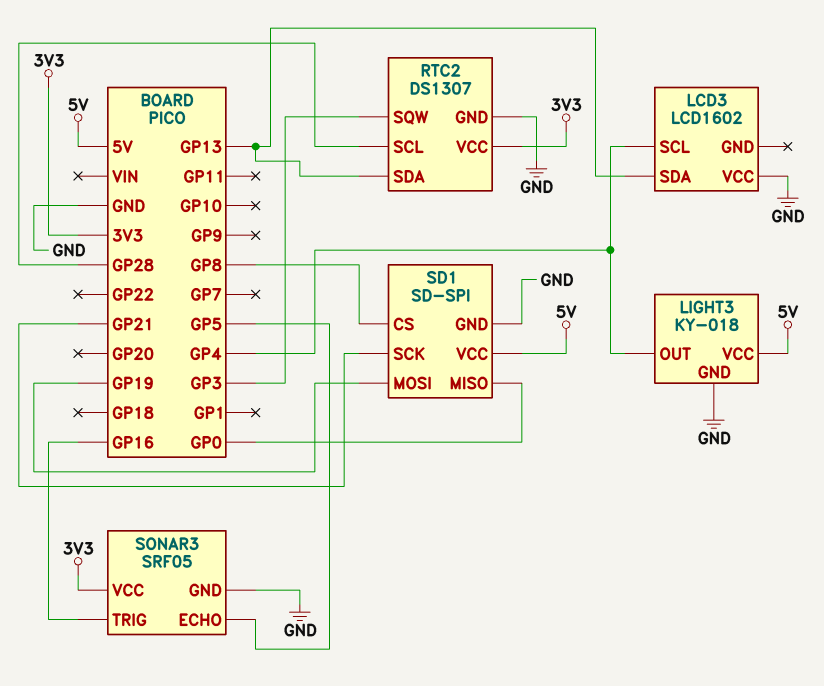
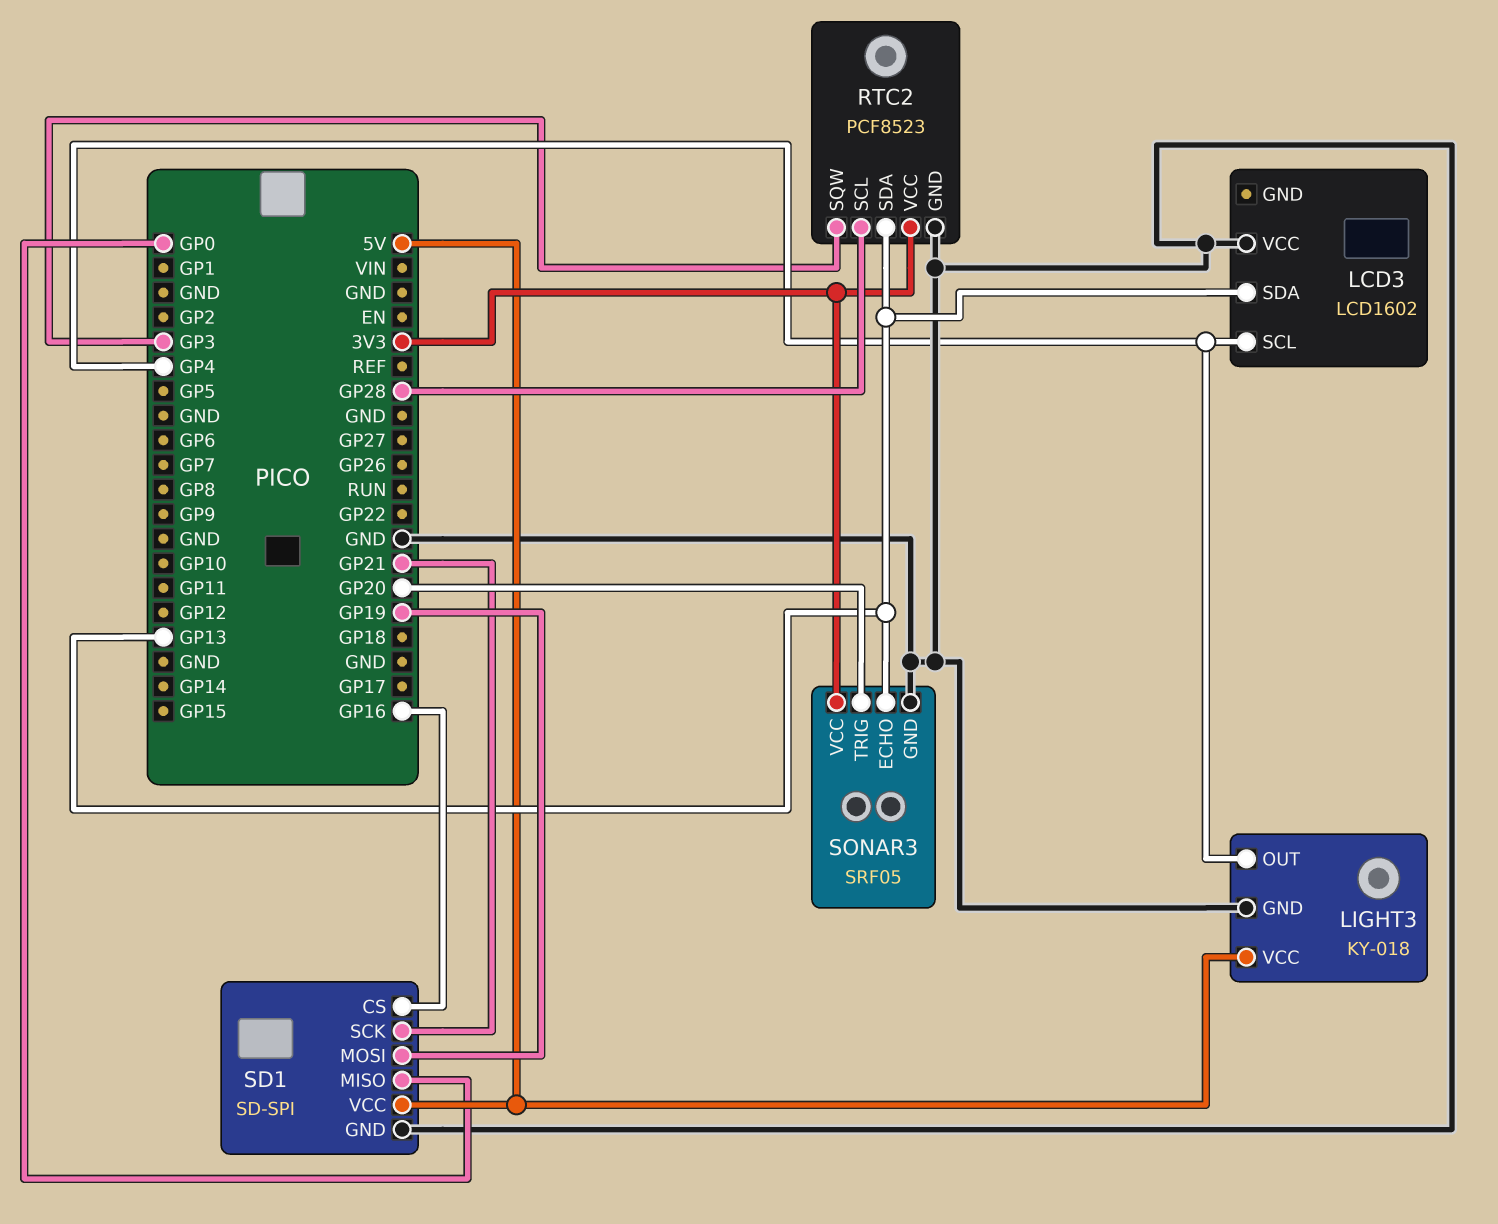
RTC2: DS1307 -> PCF8523
SD1 pin CS: GP8 -> GP16
SONAR3 pin ECHO: GP5 -> GP13
SONAR3 pin TRIG: GP16 -> GP20

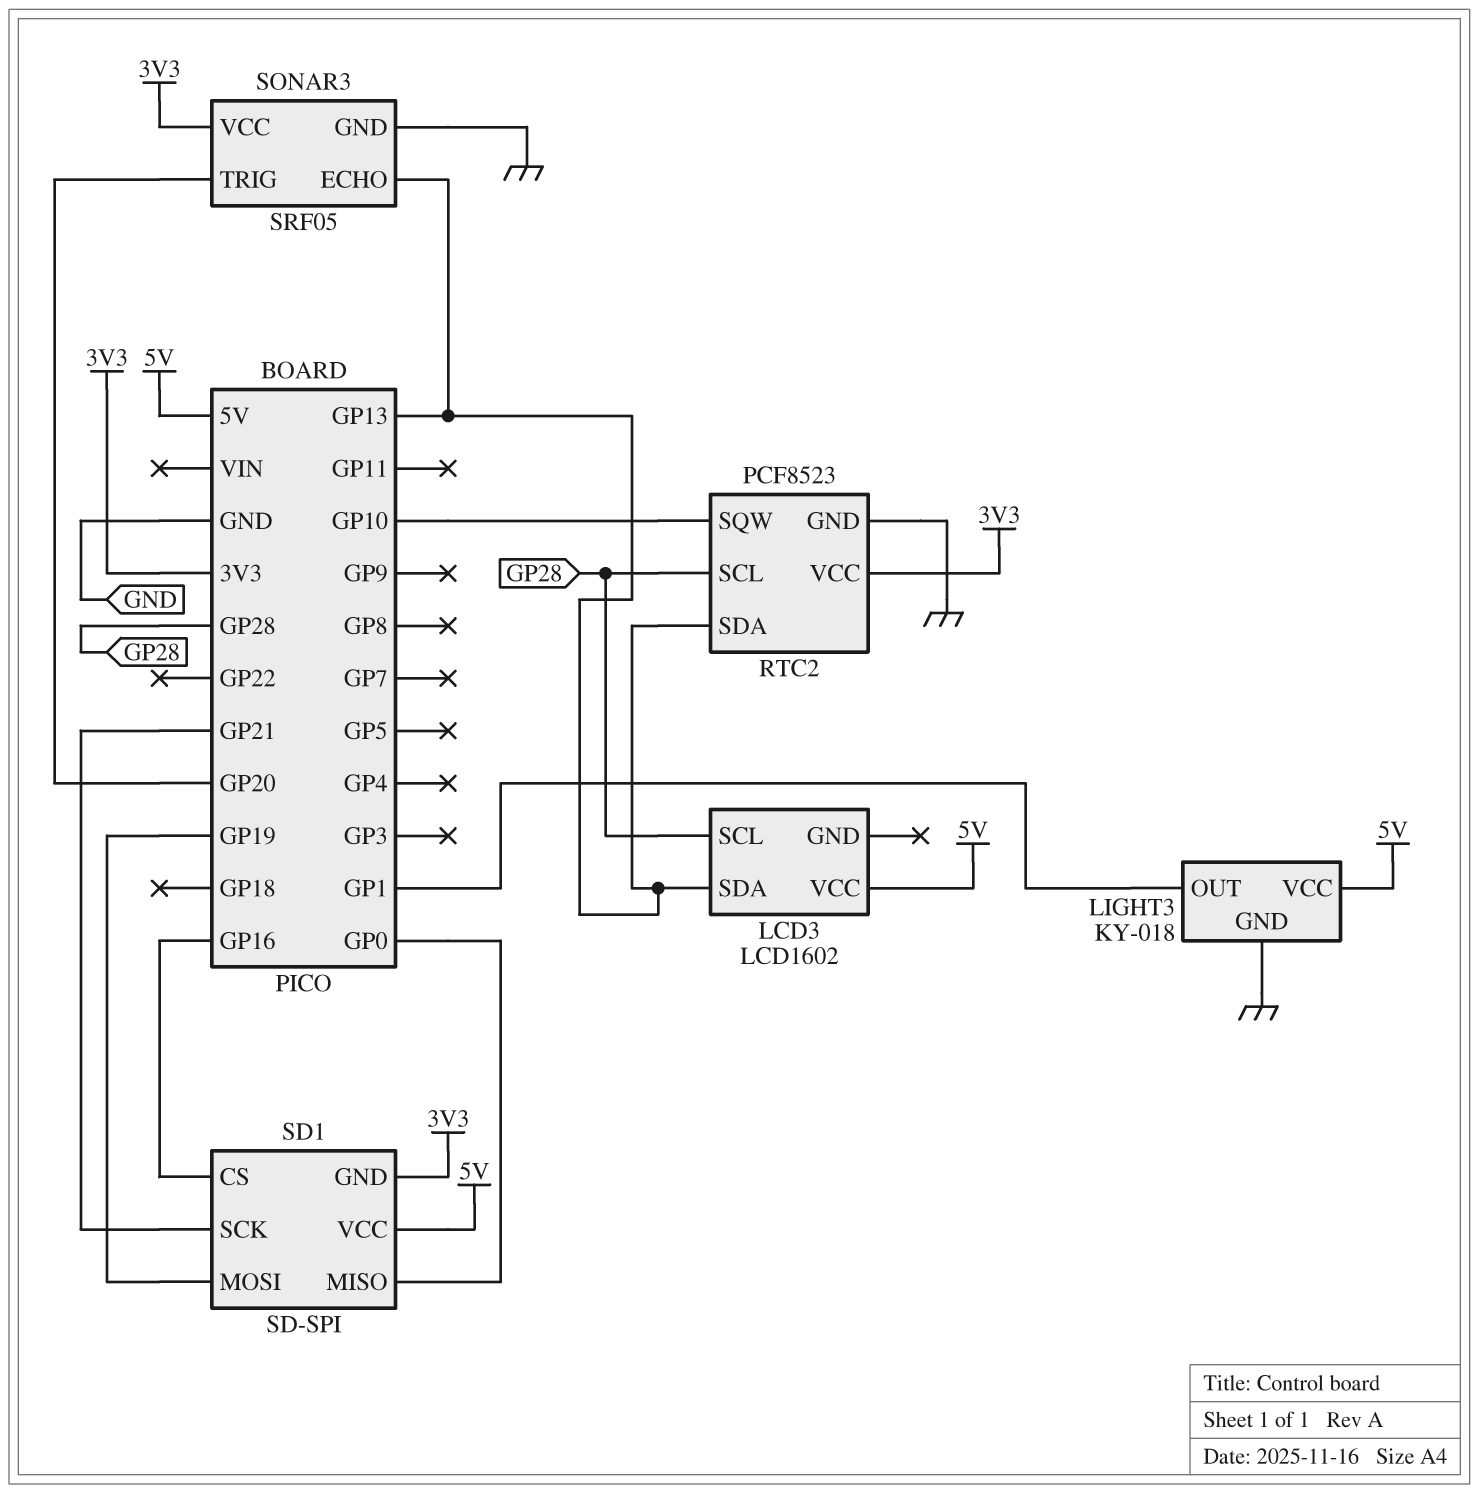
LCD3 pin SCL: GP4 -> GP28
LCD3 pin VCC: GND -> 5V
LIGHT3 pin OUT: GP4 -> GP1
RTC2 pin SQW: GP3 -> GP10
SD1 pin GND: GND -> 3V3

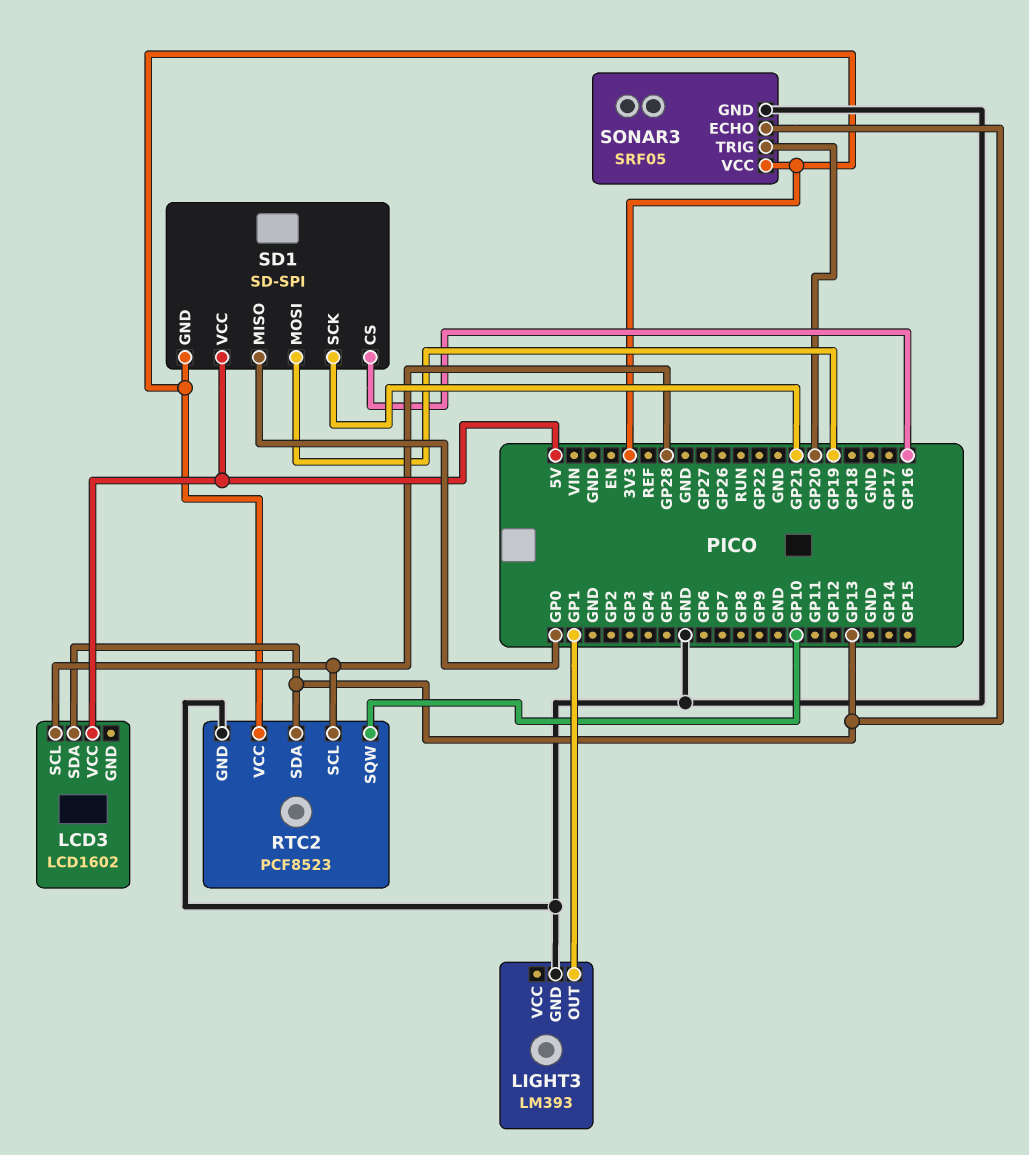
LIGHT3: KY-018 -> LM393
LIGHT3 pin VCC: 5V -> none

